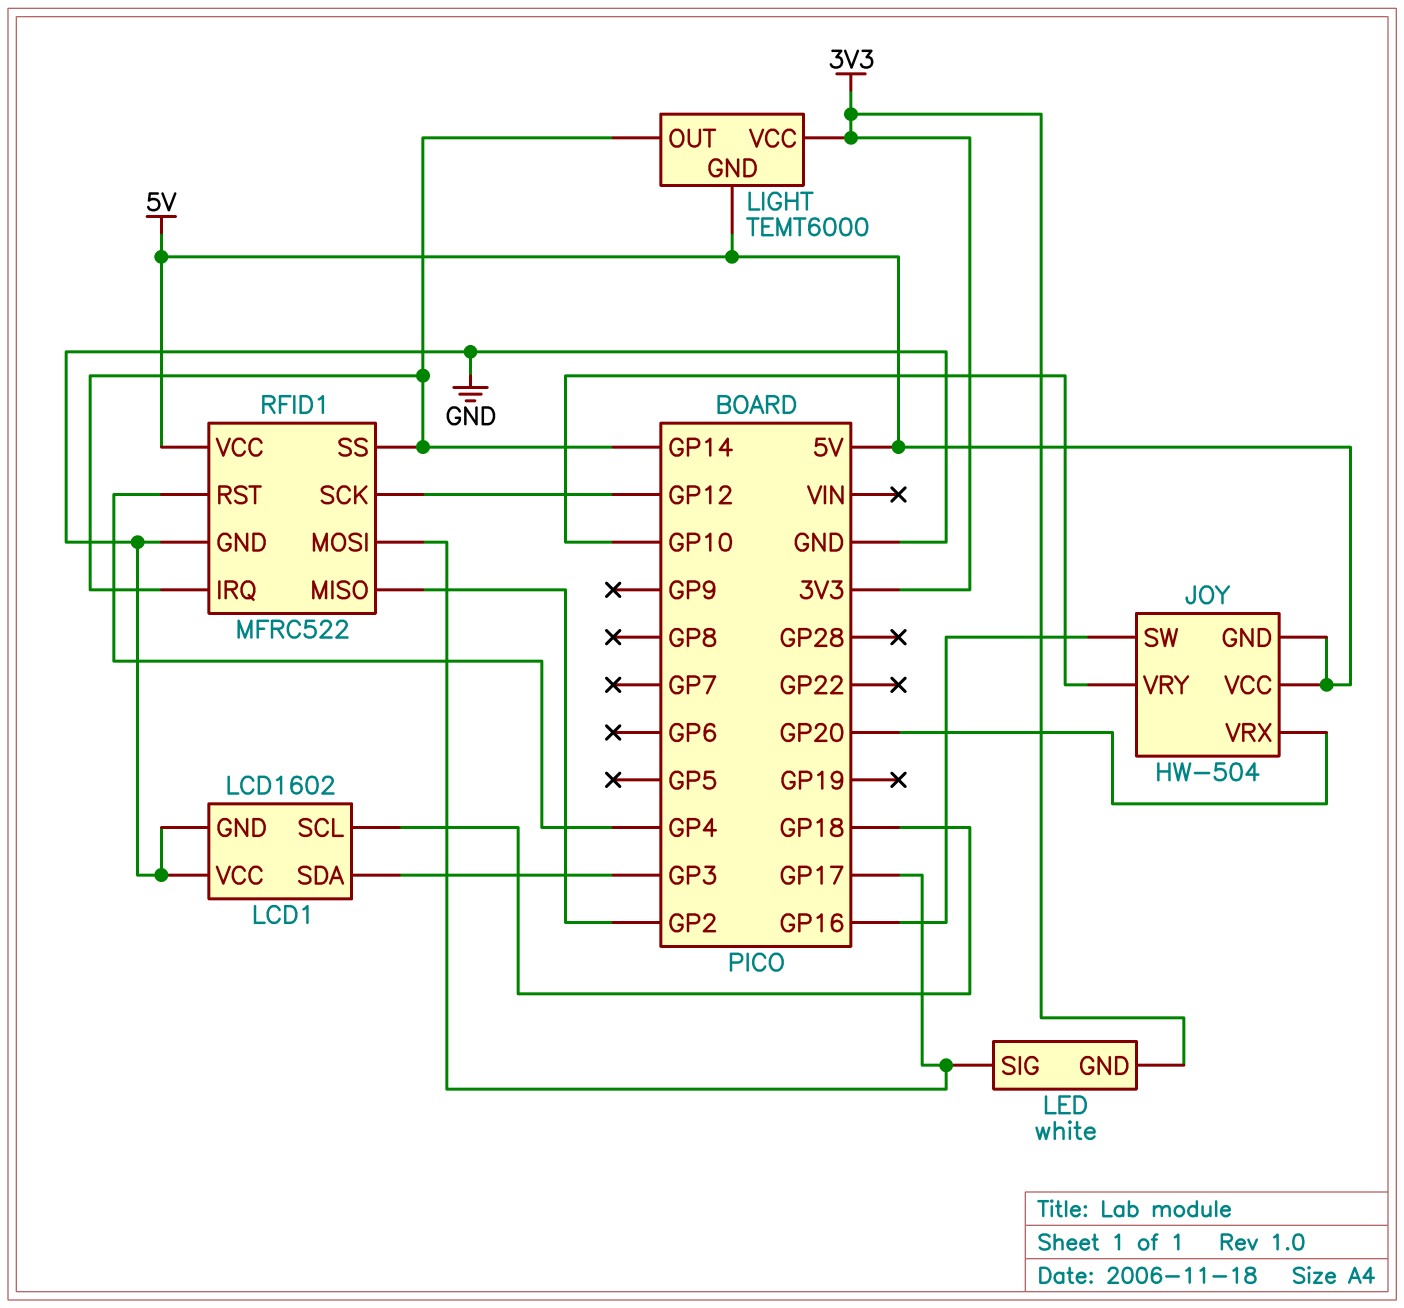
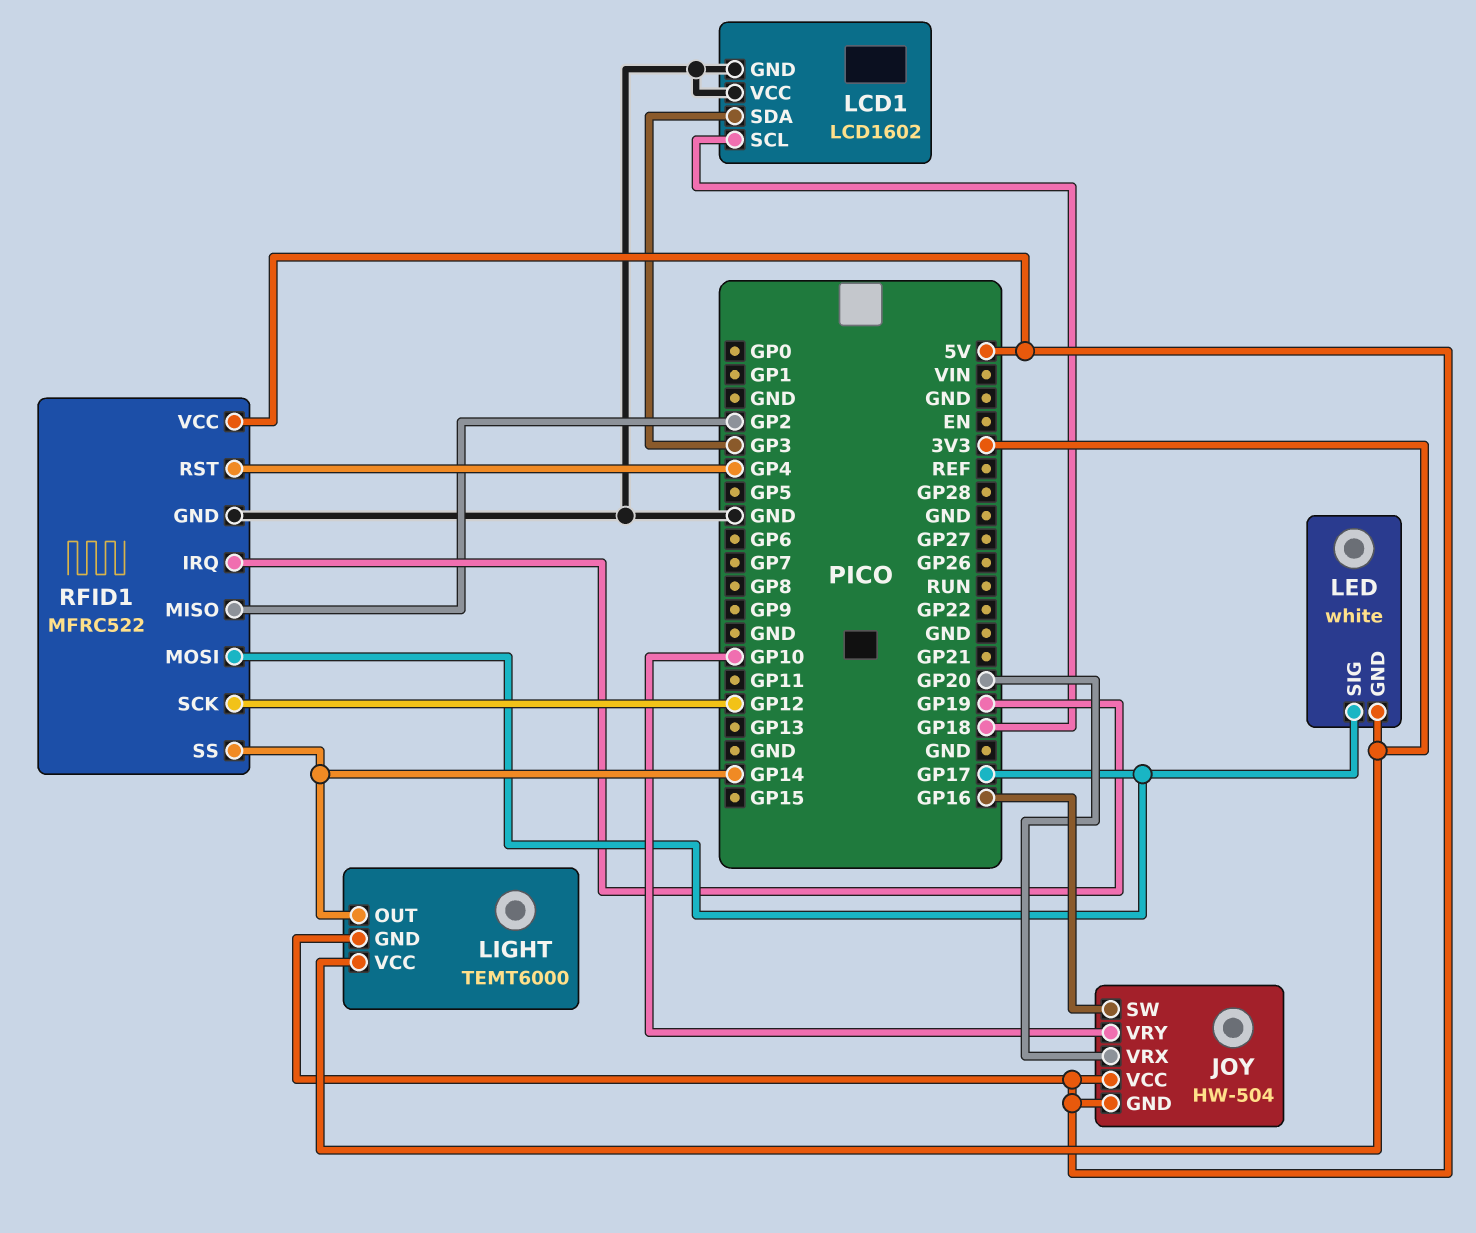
RFID1 pin IRQ: GP14 -> GP19

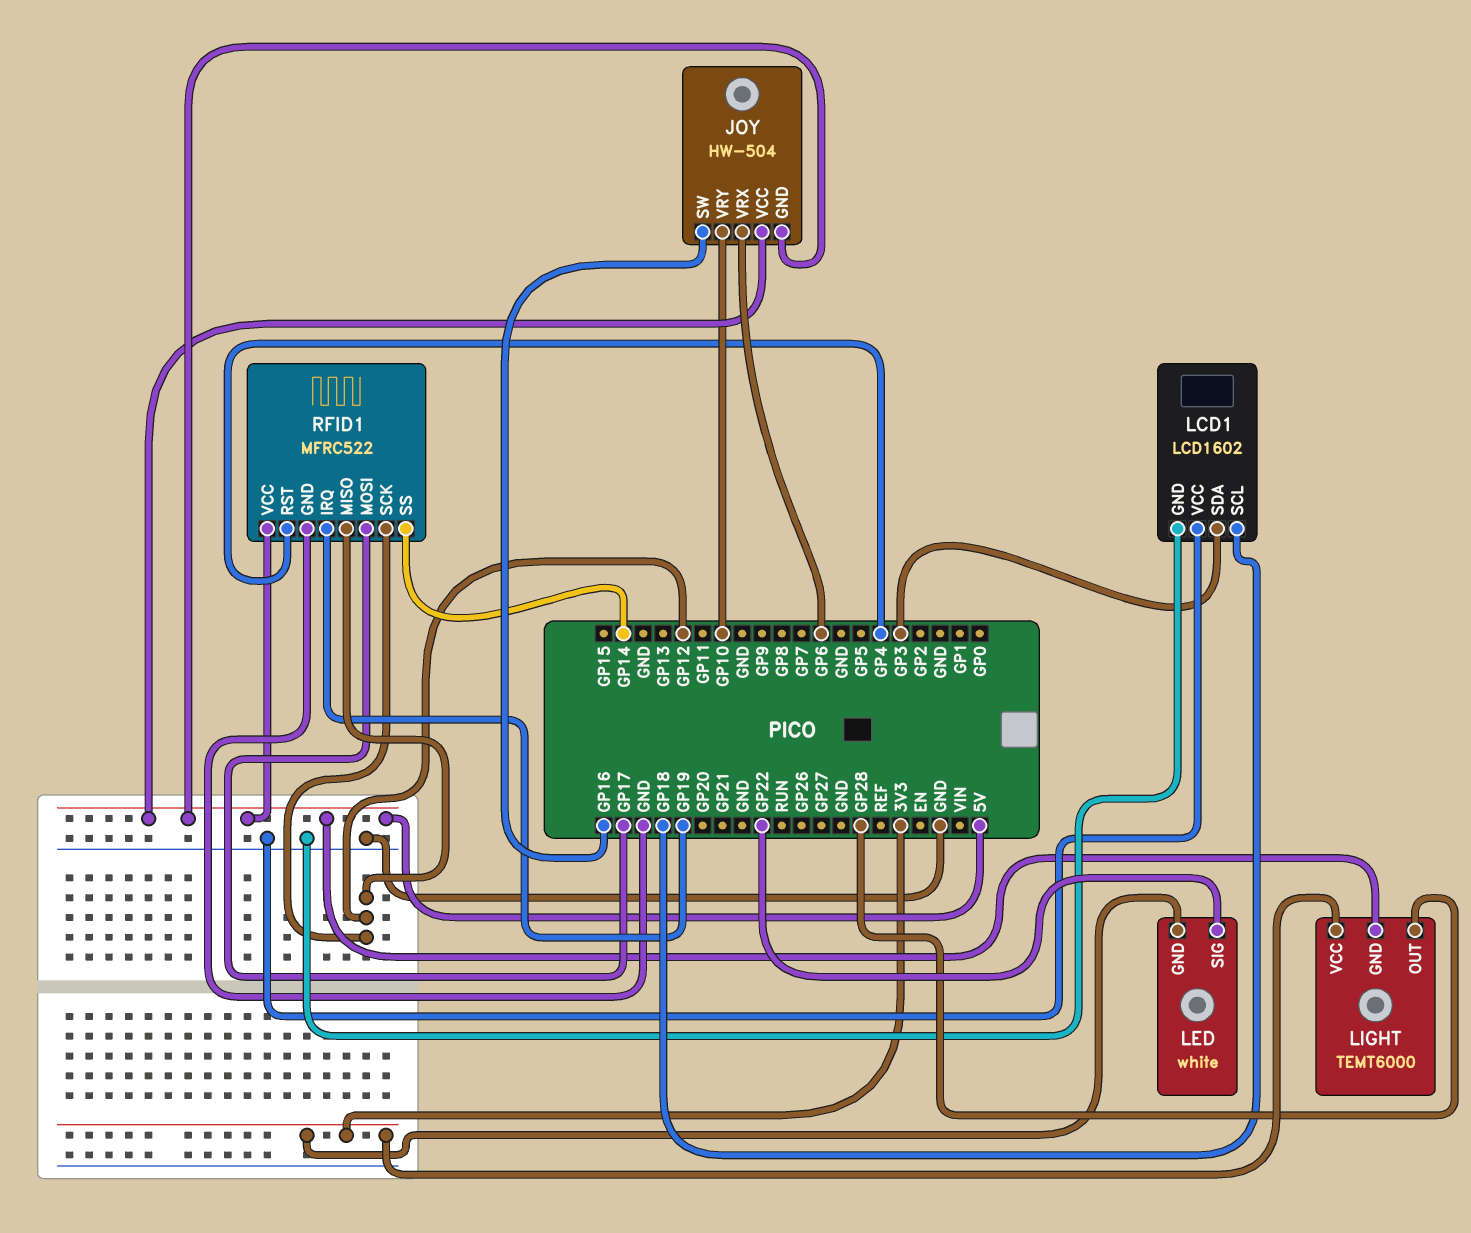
JOY pin VRX: GP20 -> GP6
LED pin SIG: GP17 -> GP22
LIGHT pin OUT: GP14 -> GP28
RFID1 pin MISO: GP2 -> GP12

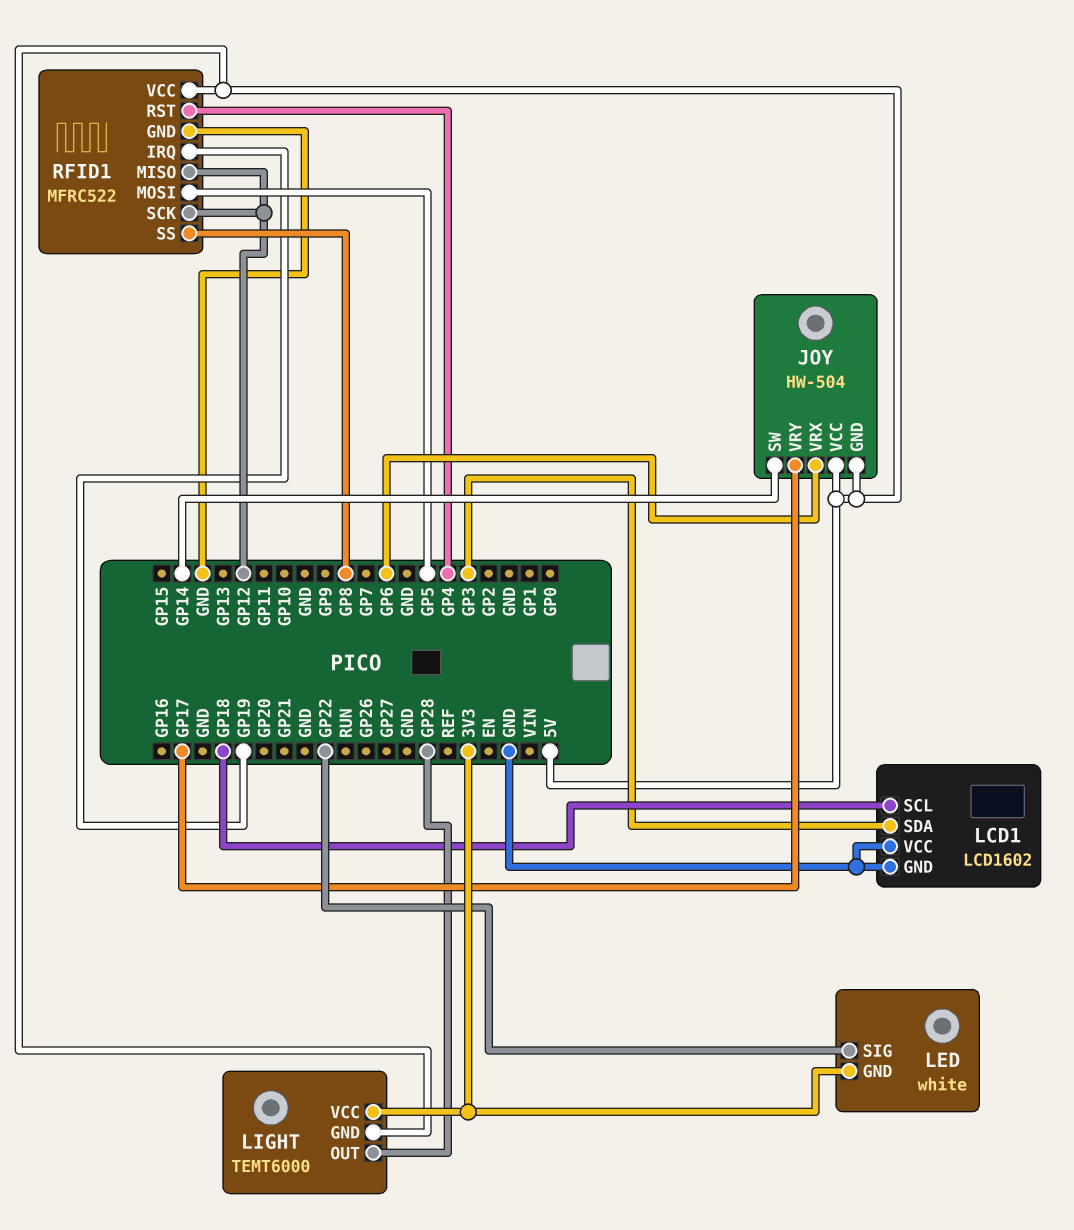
JOY pin SW: GP16 -> GP14
JOY pin VRY: GP10 -> GP17
RFID1 pin MOSI: GP17 -> GP5
RFID1 pin SS: GP14 -> GP8

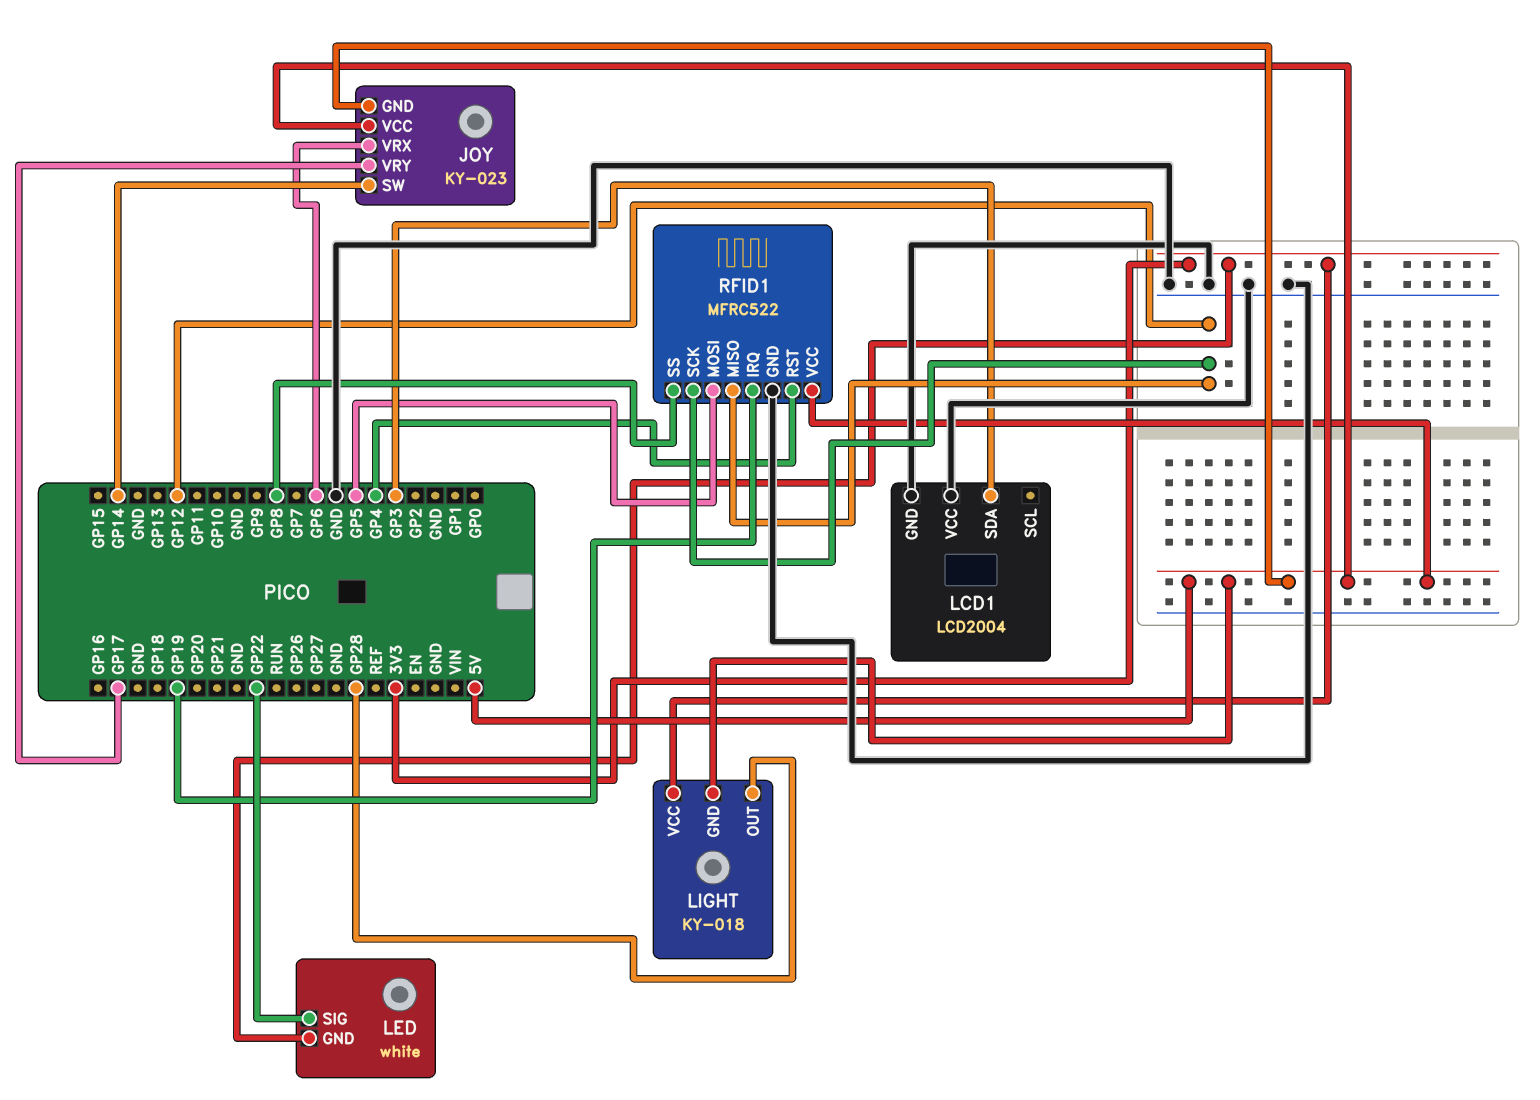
JOY: HW-504 -> KY-023
LCD1: LCD1602 -> LCD2004
LCD1 pin SCL: GP18 -> none
LIGHT: TEMT6000 -> KY-018

